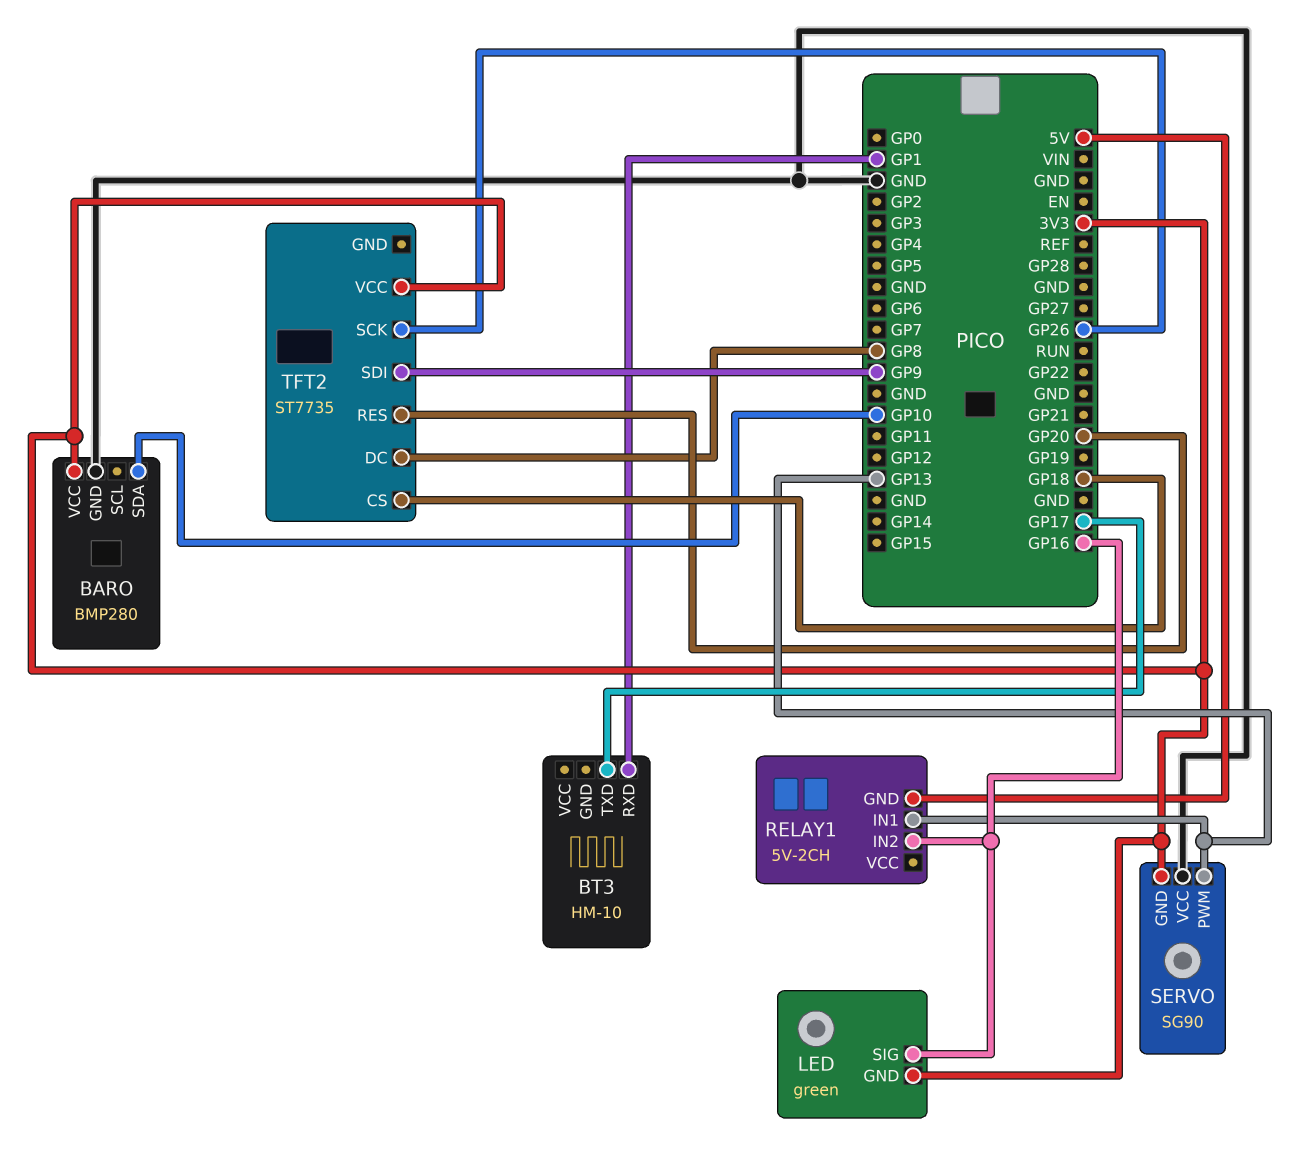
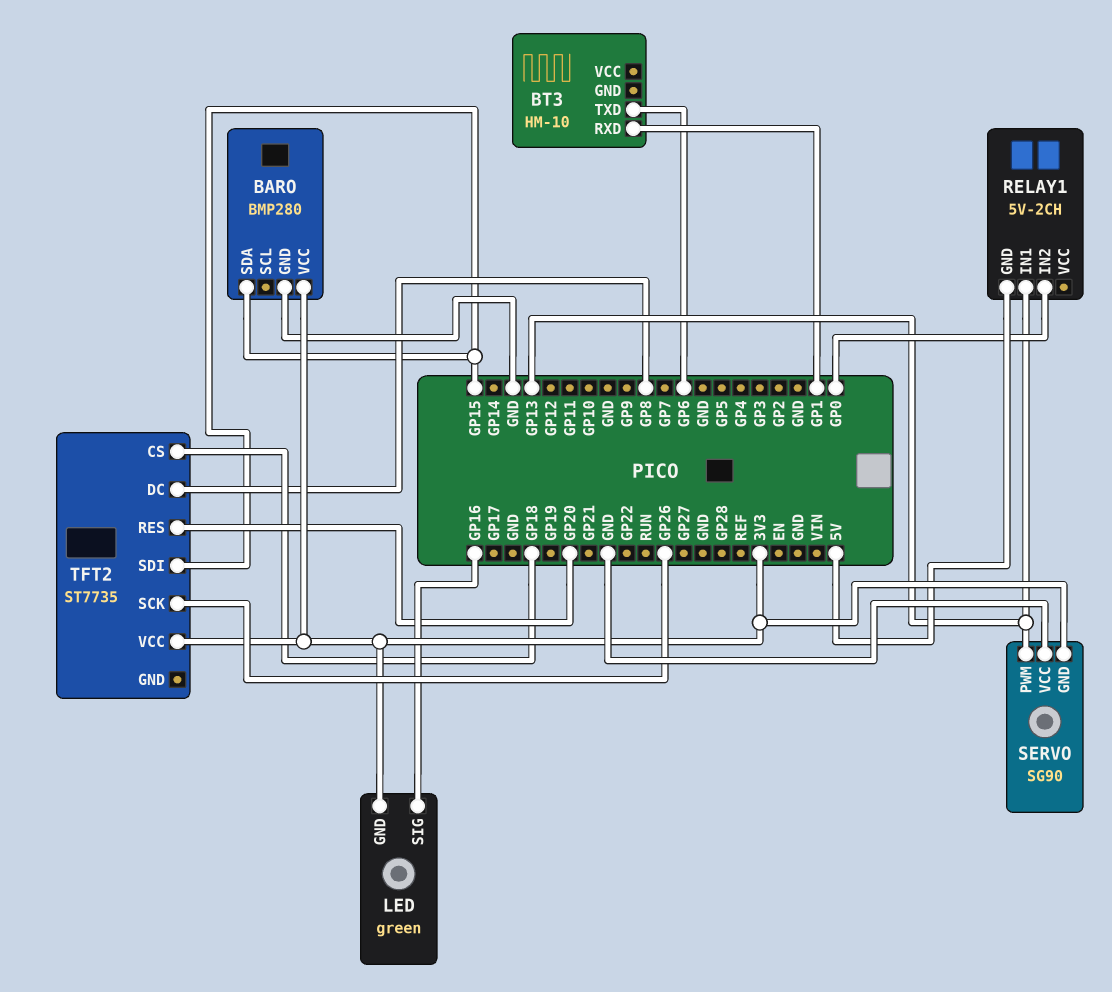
BARO pin SDA: GP10 -> GP15
BT3 pin TXD: GP17 -> GP6
RELAY1 pin IN2: GP16 -> GP0
TFT2 pin SDI: GP9 -> GP15

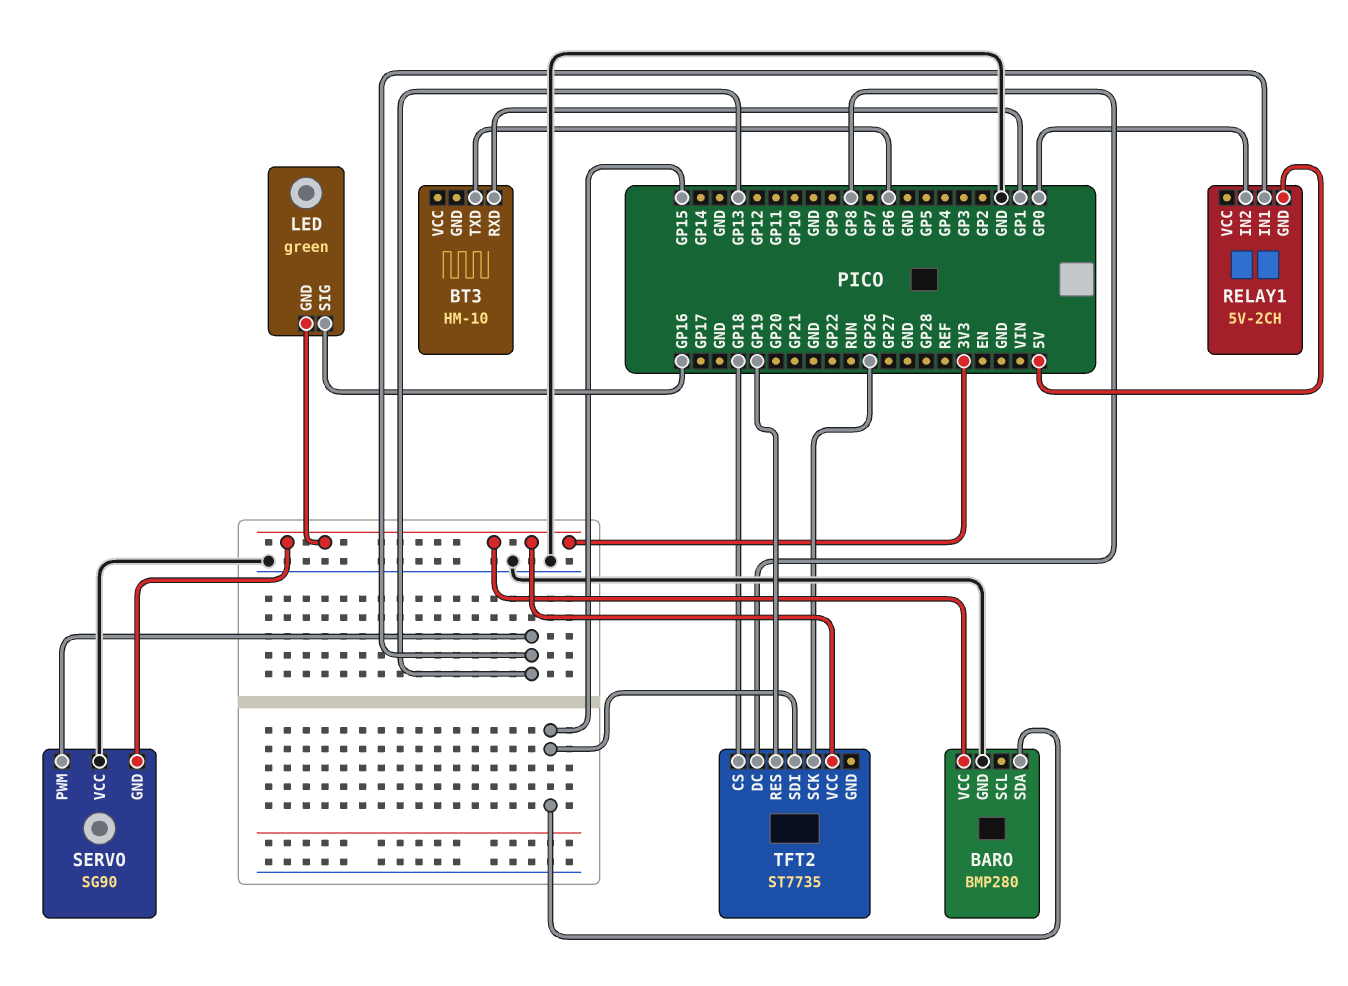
TFT2 pin RES: GP20 -> GP19

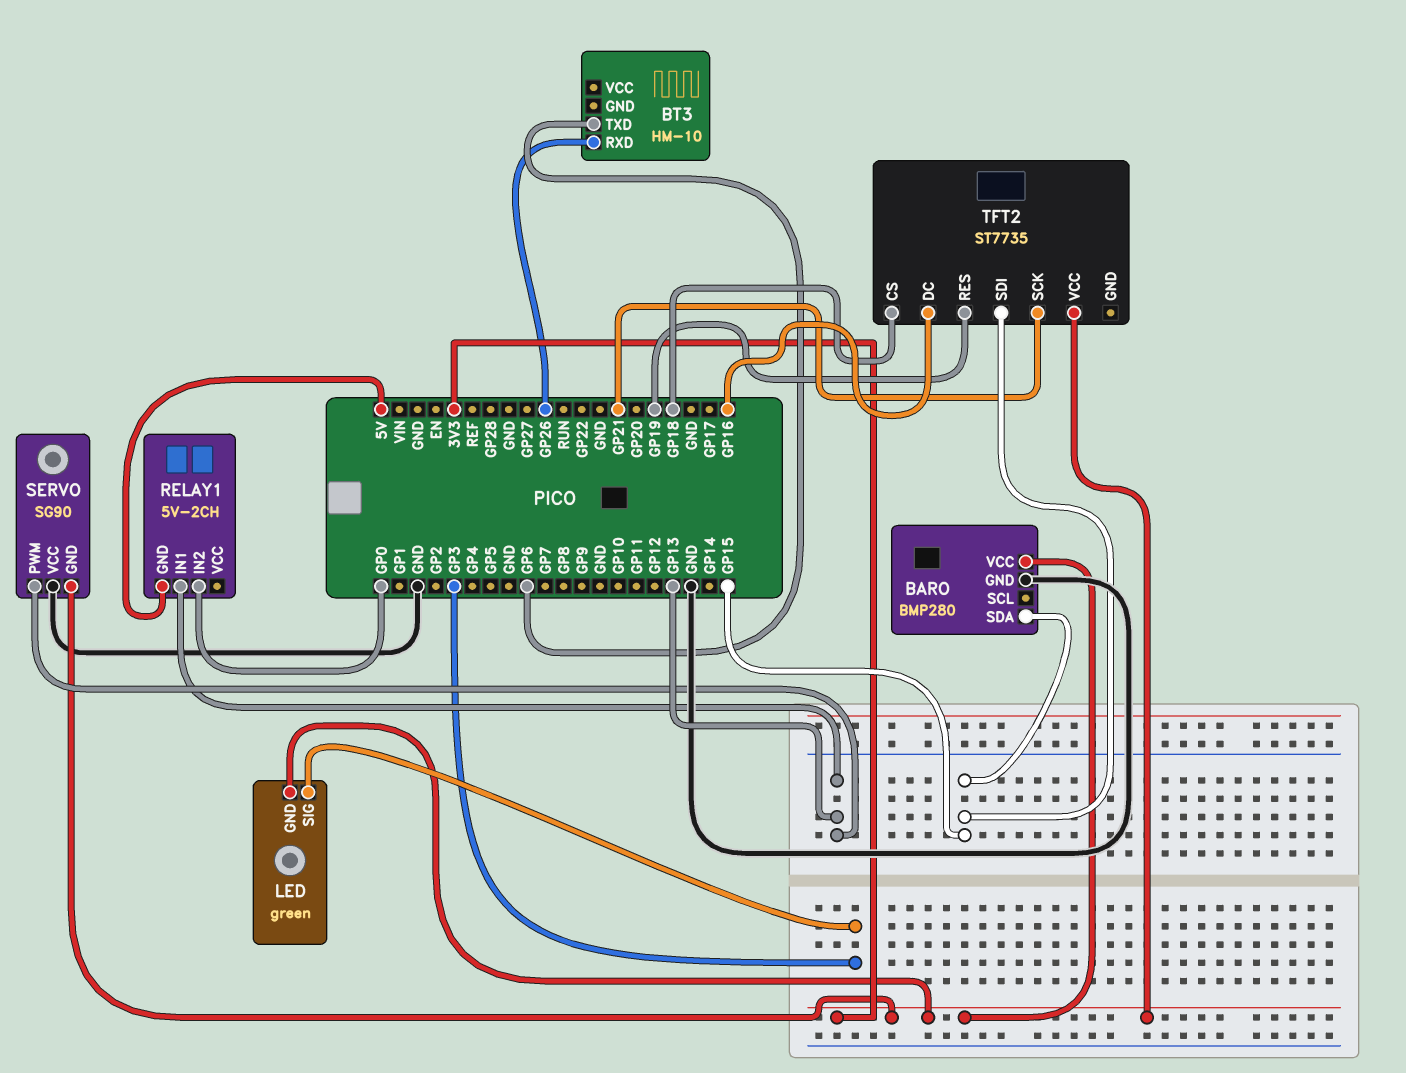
BT3 pin RXD: GP1 -> GP26
LED pin SIG: GP16 -> GP3
TFT2 pin DC: GP8 -> GP16
TFT2 pin SCK: GP26 -> GP21

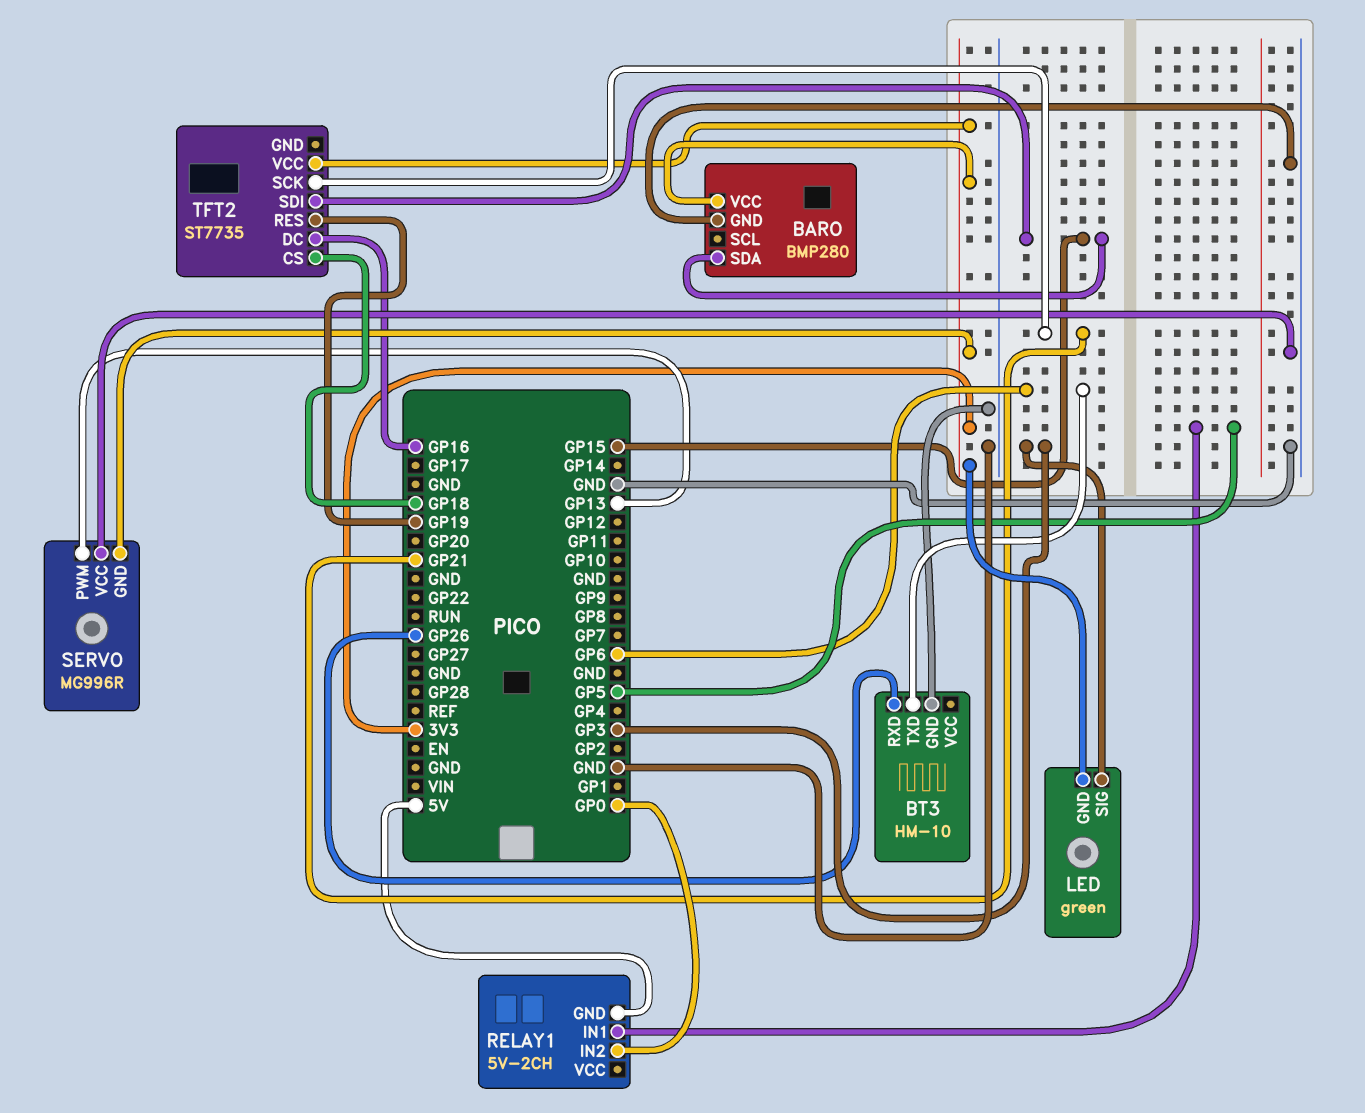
BT3 pin GND: none -> GND
RELAY1 pin IN1: GP13 -> GP5
SERVO: SG90 -> MG996R

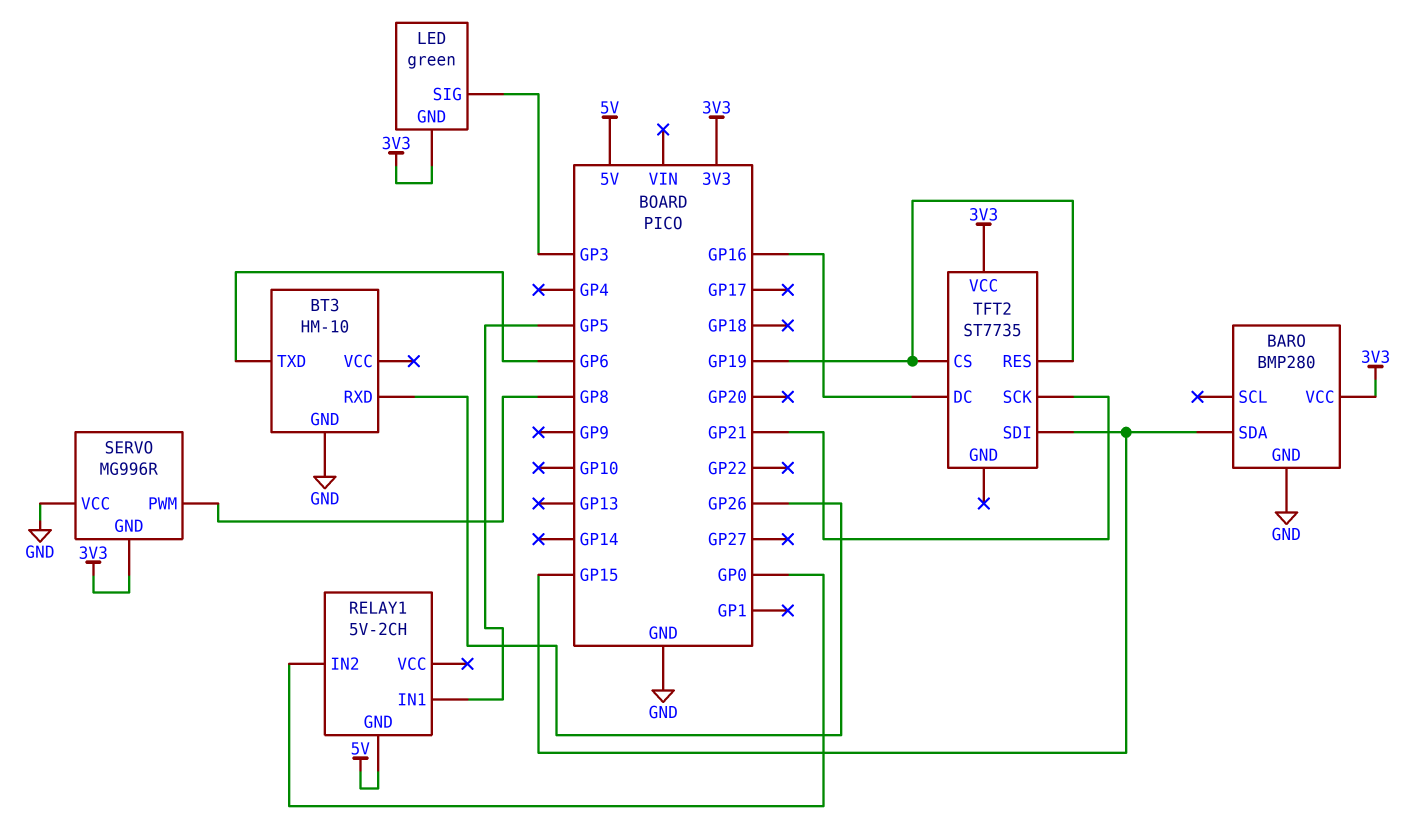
SERVO pin PWM: GP13 -> GP8
TFT2 pin CS: GP18 -> GP19

